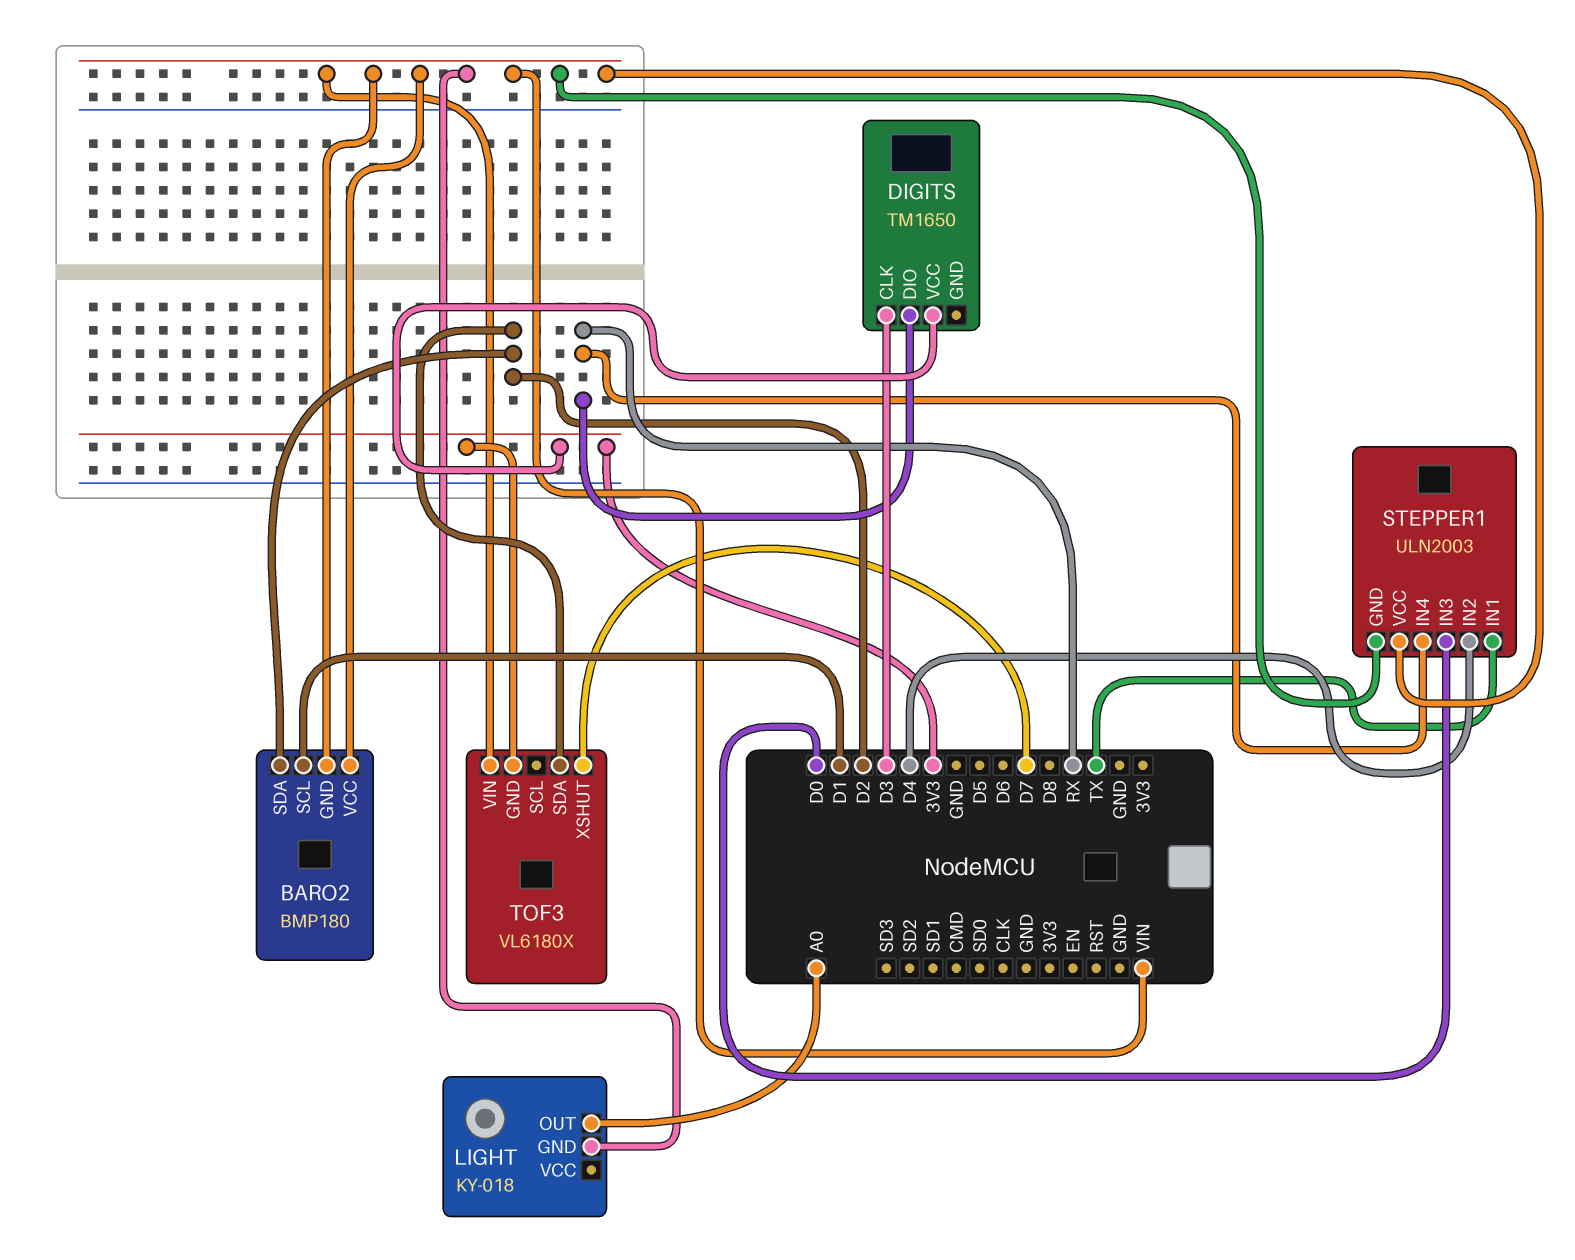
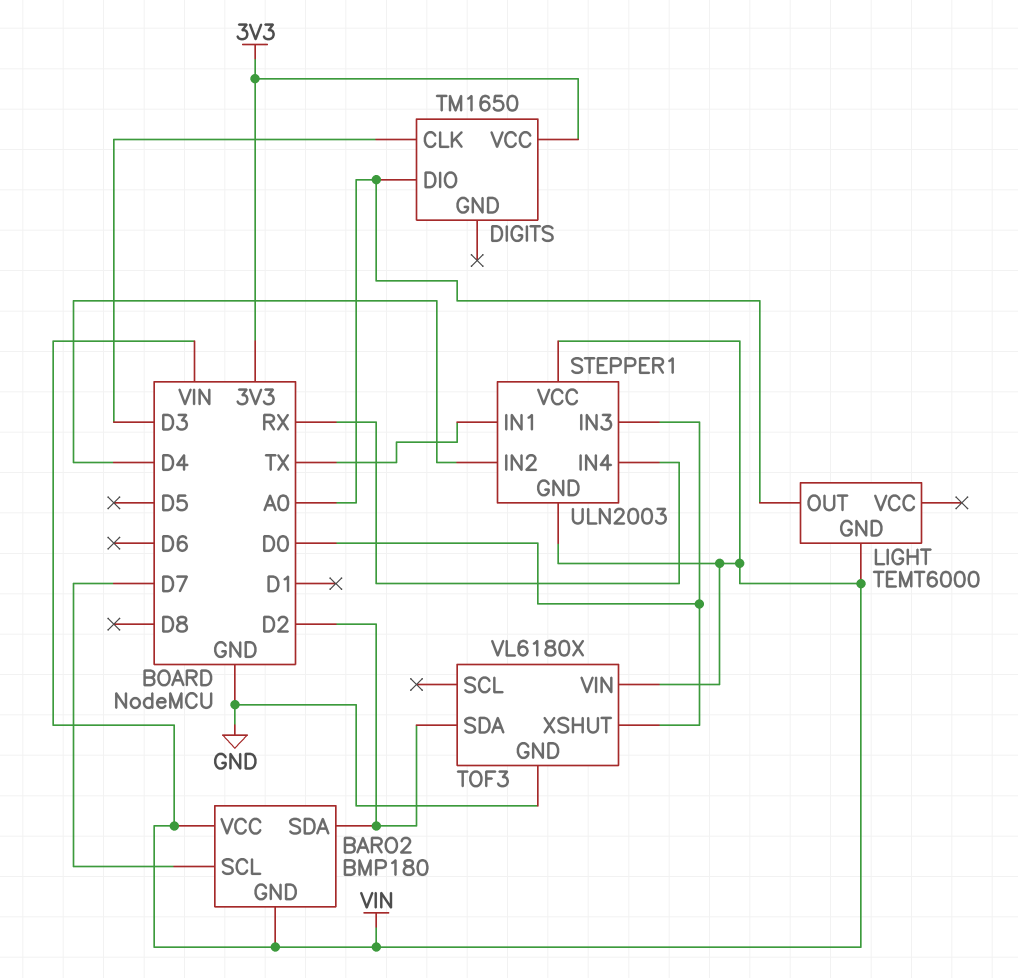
BARO2 pin SCL: D1 -> D7
DIGITS pin DIO: RX -> A0
LIGHT: KY-018 -> TEMT6000
TOF3 pin GND: 3V3 -> GND
TOF3 pin XSHUT: D7 -> D0

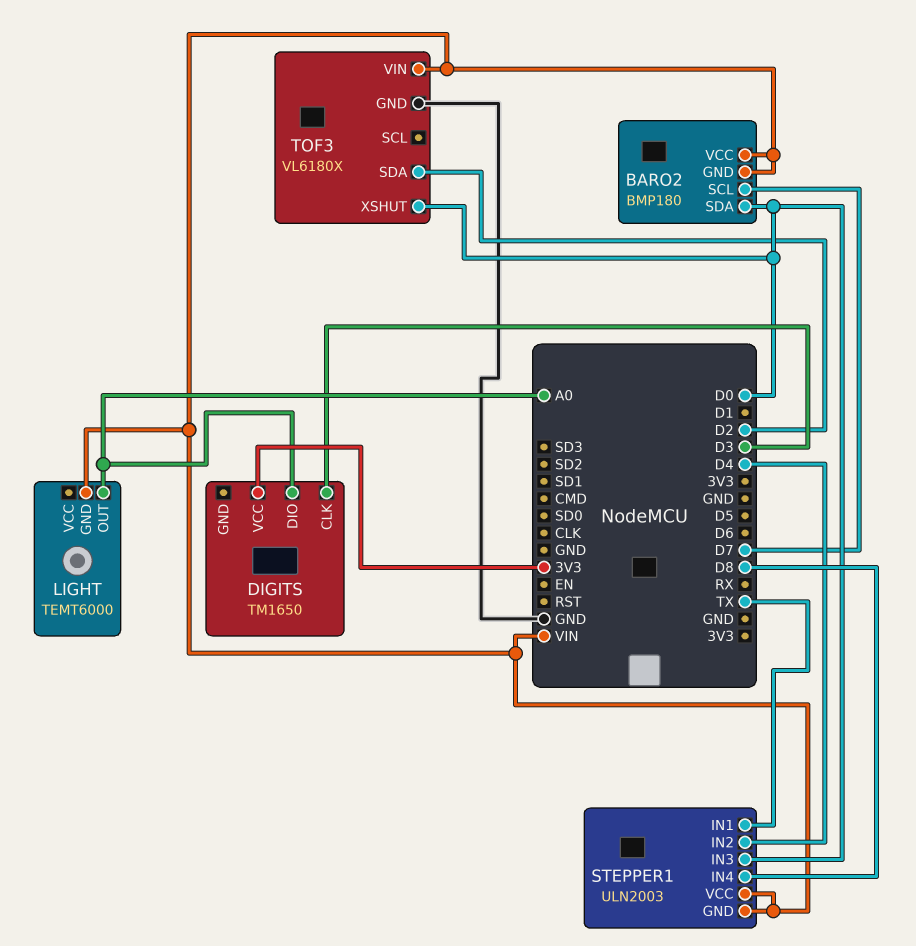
BARO2 pin SDA: D2 -> D0
STEPPER1 pin IN4: RX -> D8

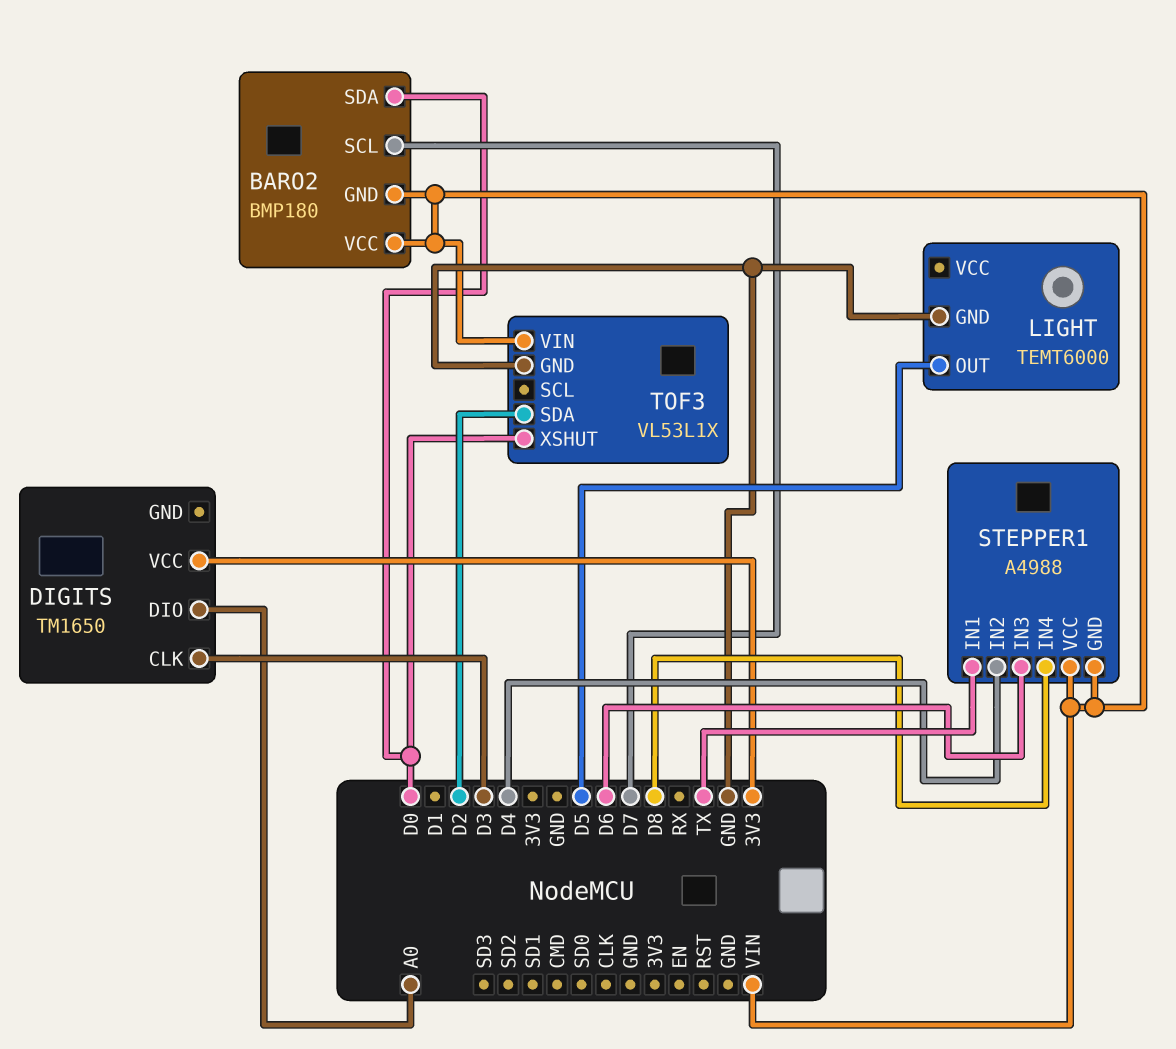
LIGHT pin GND: VIN -> GND
LIGHT pin OUT: A0 -> D5
STEPPER1: ULN2003 -> A4988
STEPPER1 pin IN3: D0 -> D6
TOF3: VL6180X -> VL53L1X

